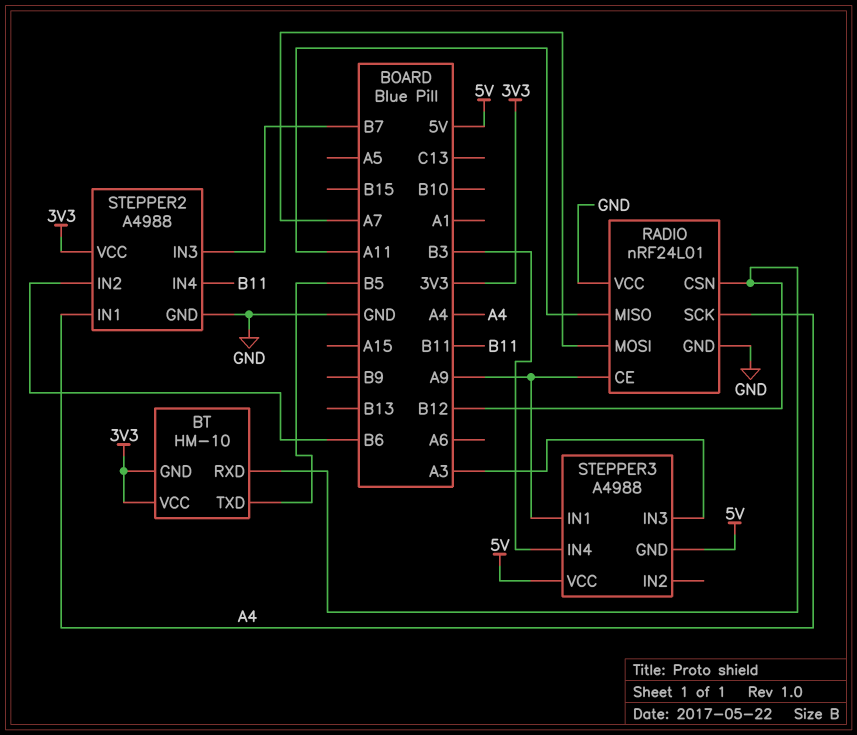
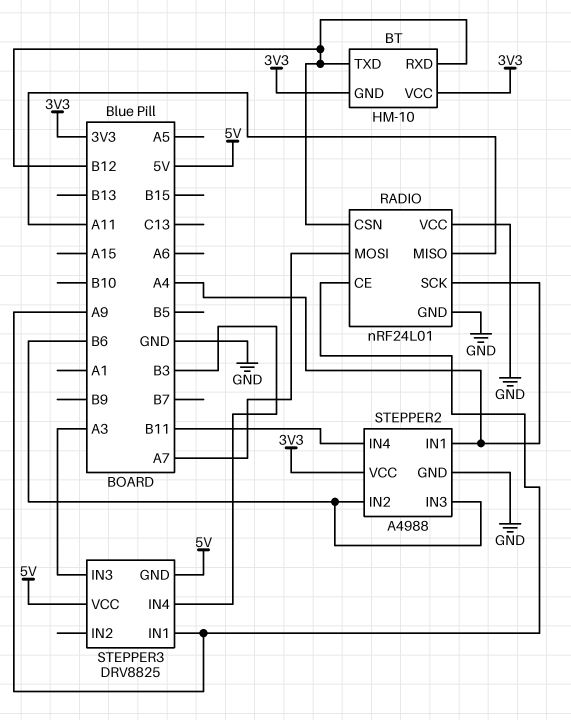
BT pin TXD: B5 -> B12
STEPPER2 pin IN3: B7 -> B6
STEPPER3: A4988 -> DRV8825

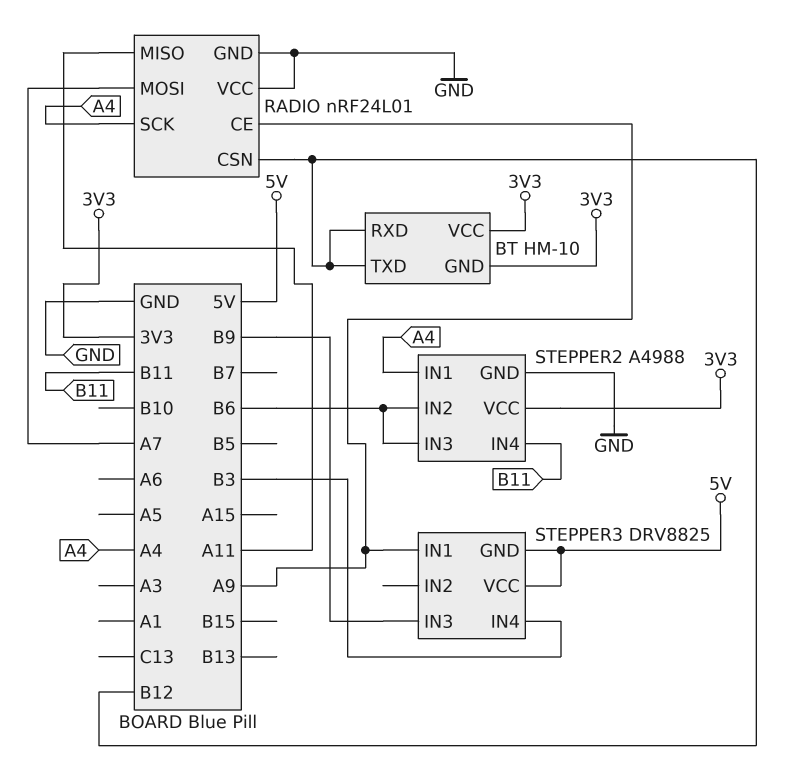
STEPPER3 pin IN3: A3 -> B9

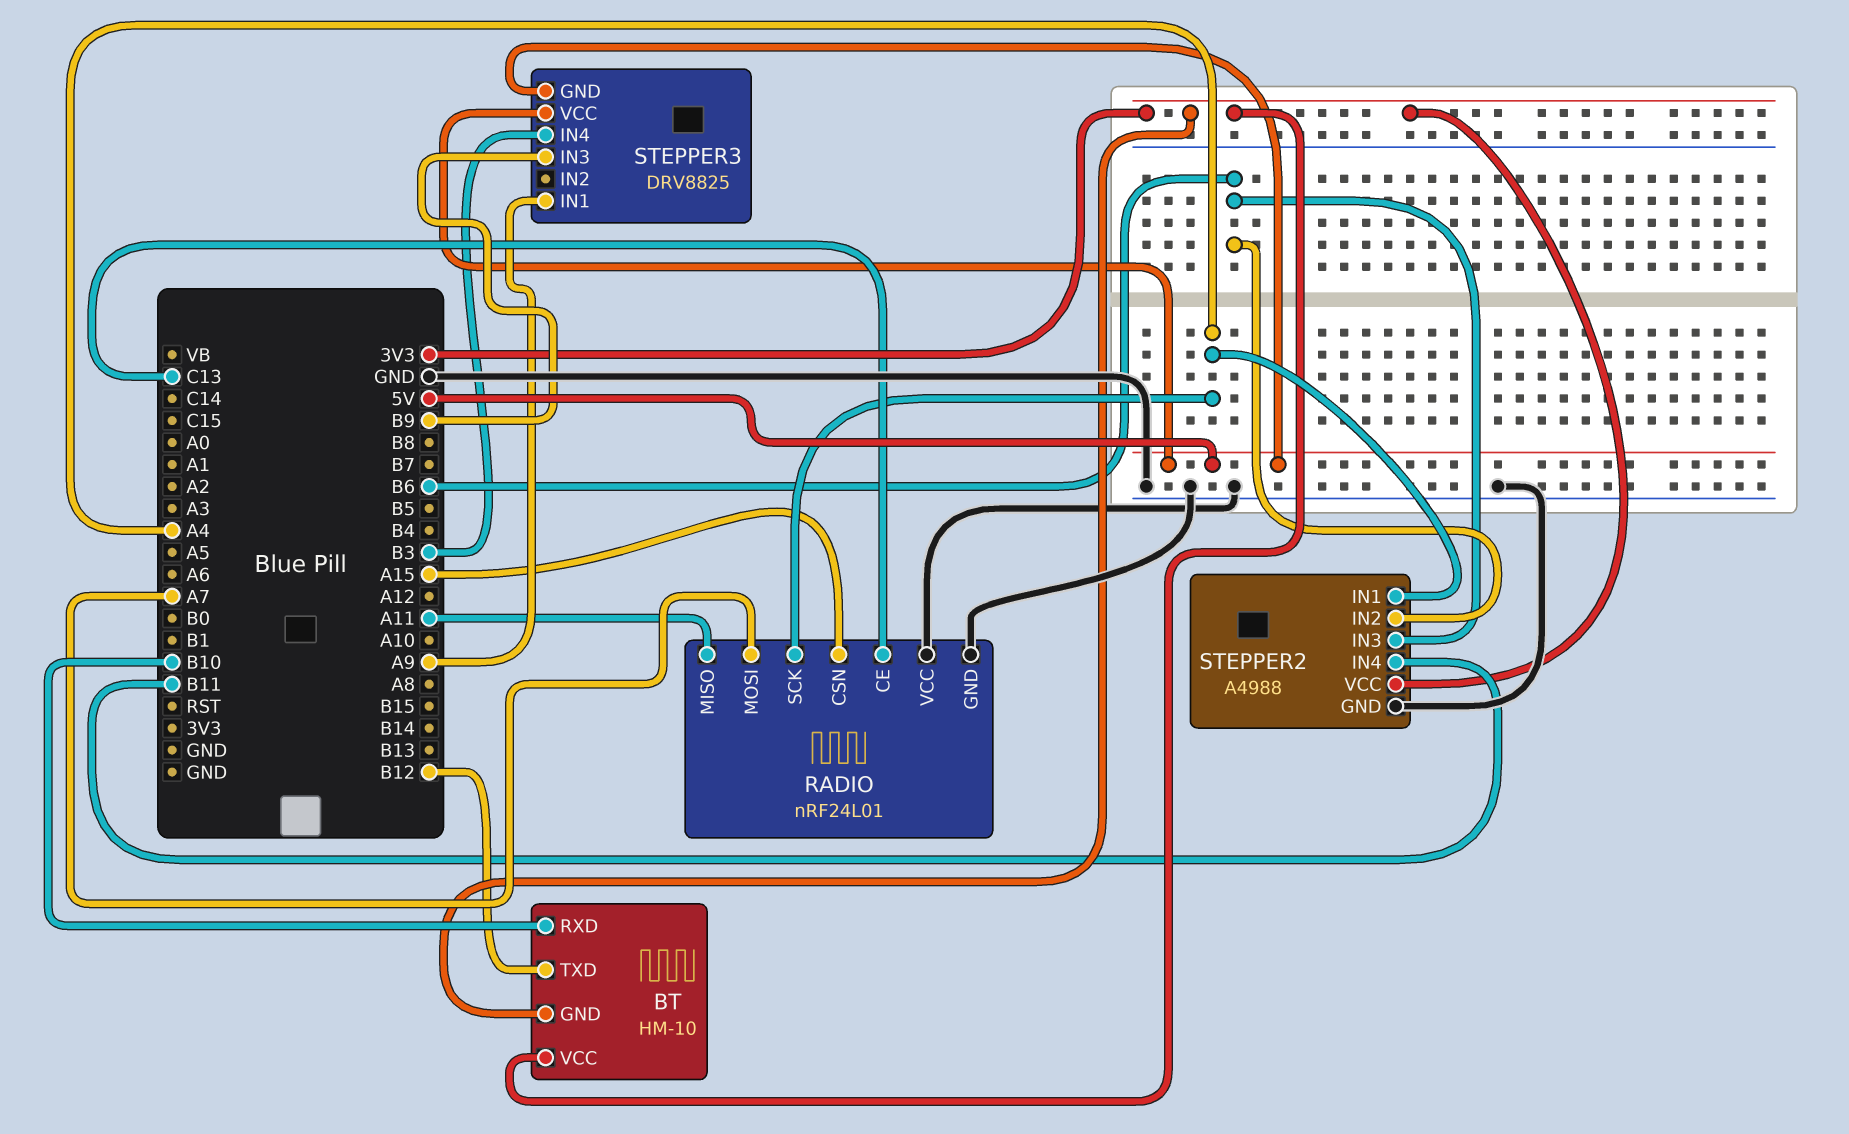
BT pin RXD: B12 -> B10
RADIO pin CE: A9 -> C13
RADIO pin CSN: B12 -> A15

